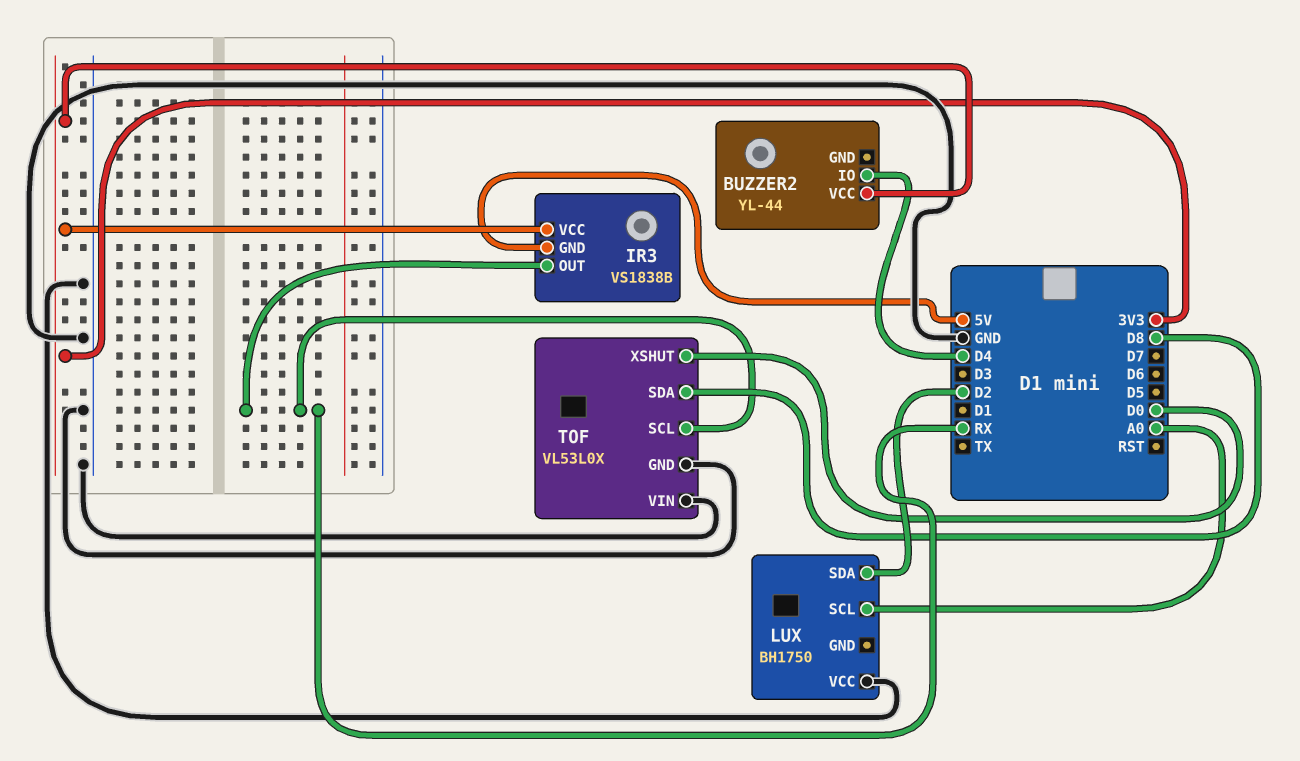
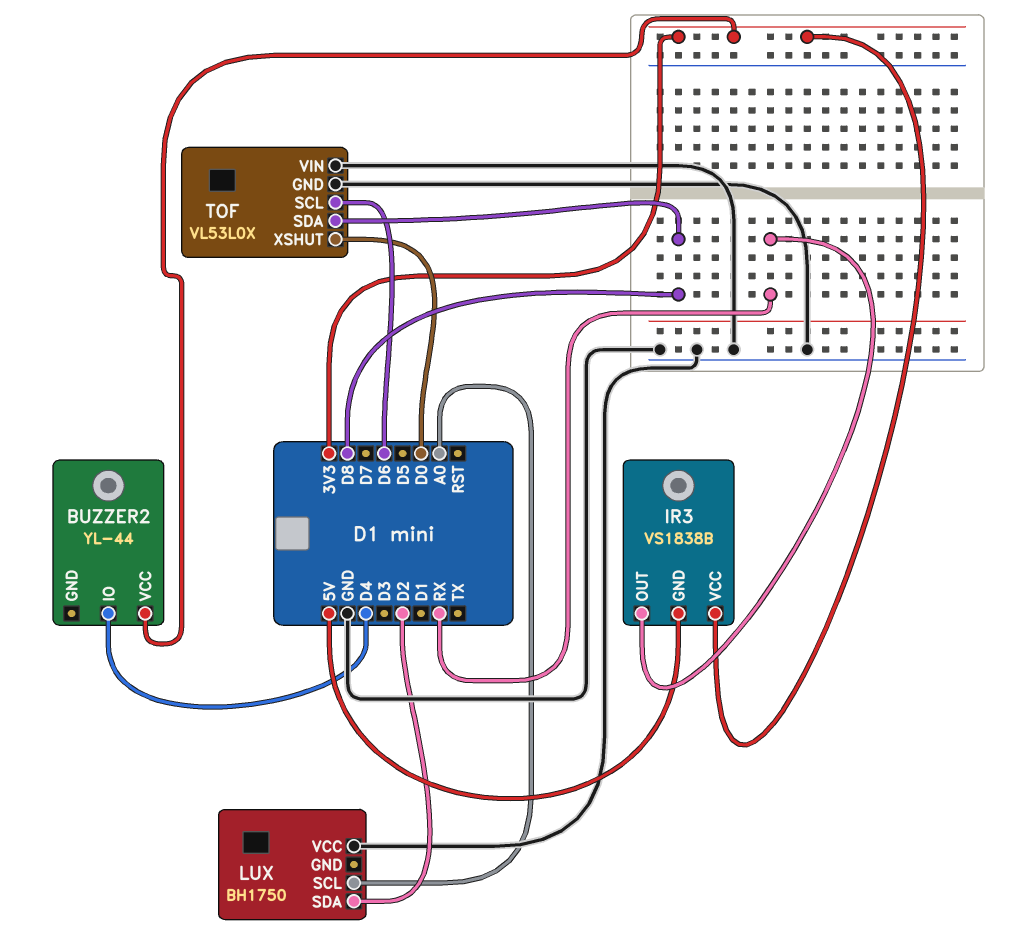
TOF pin SCL: RX -> D6

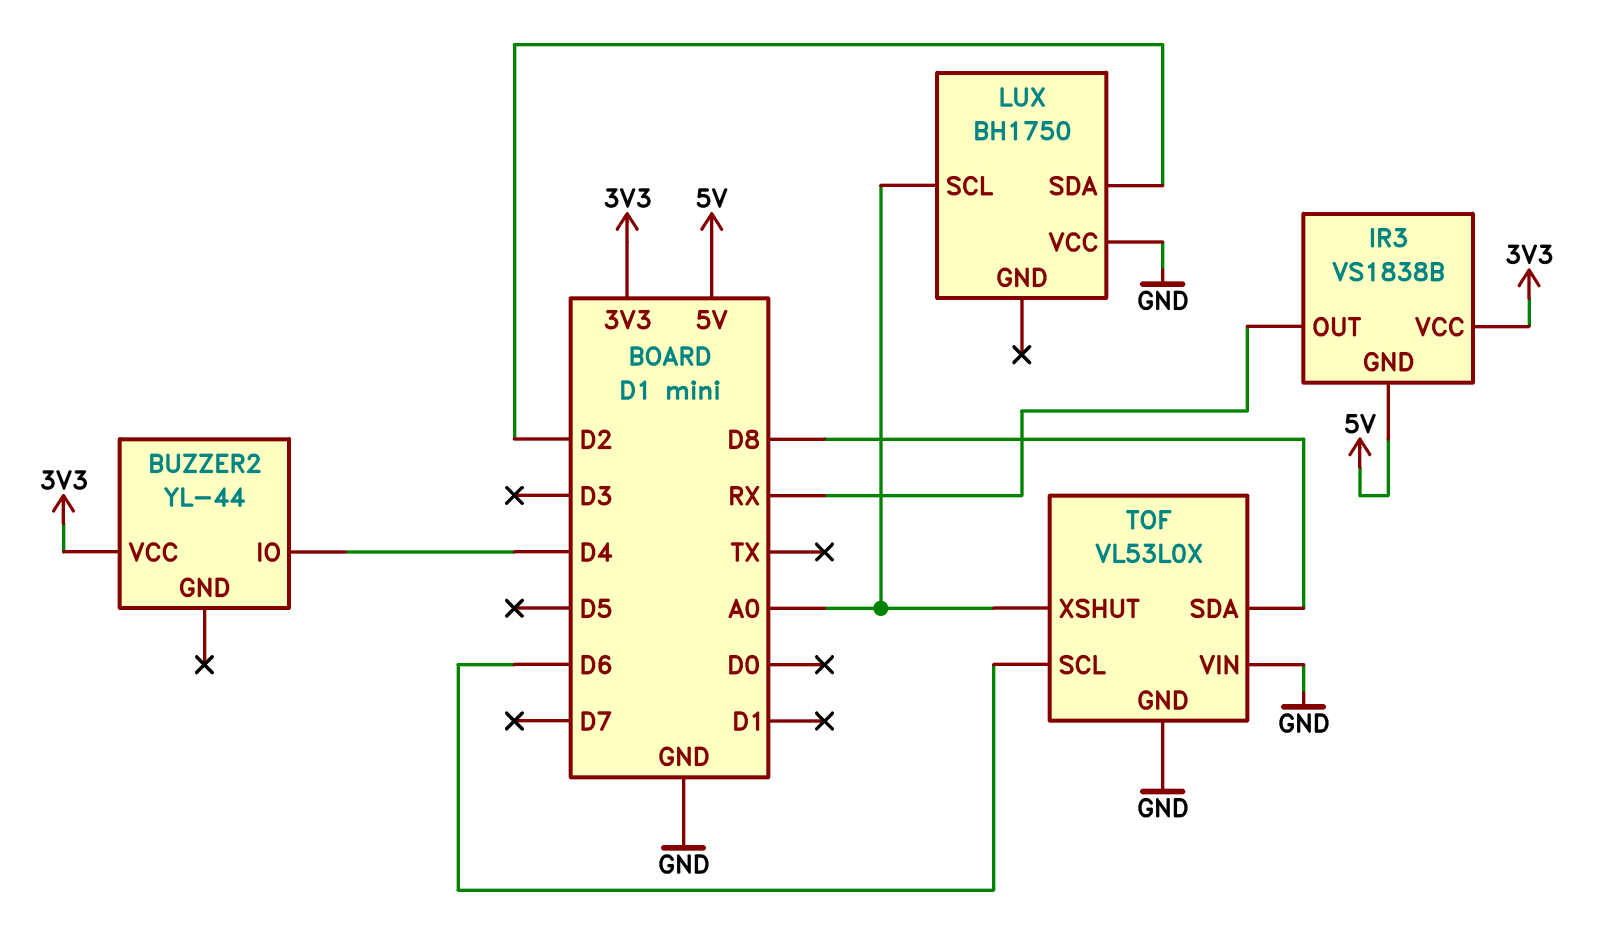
TOF pin XSHUT: D0 -> A0

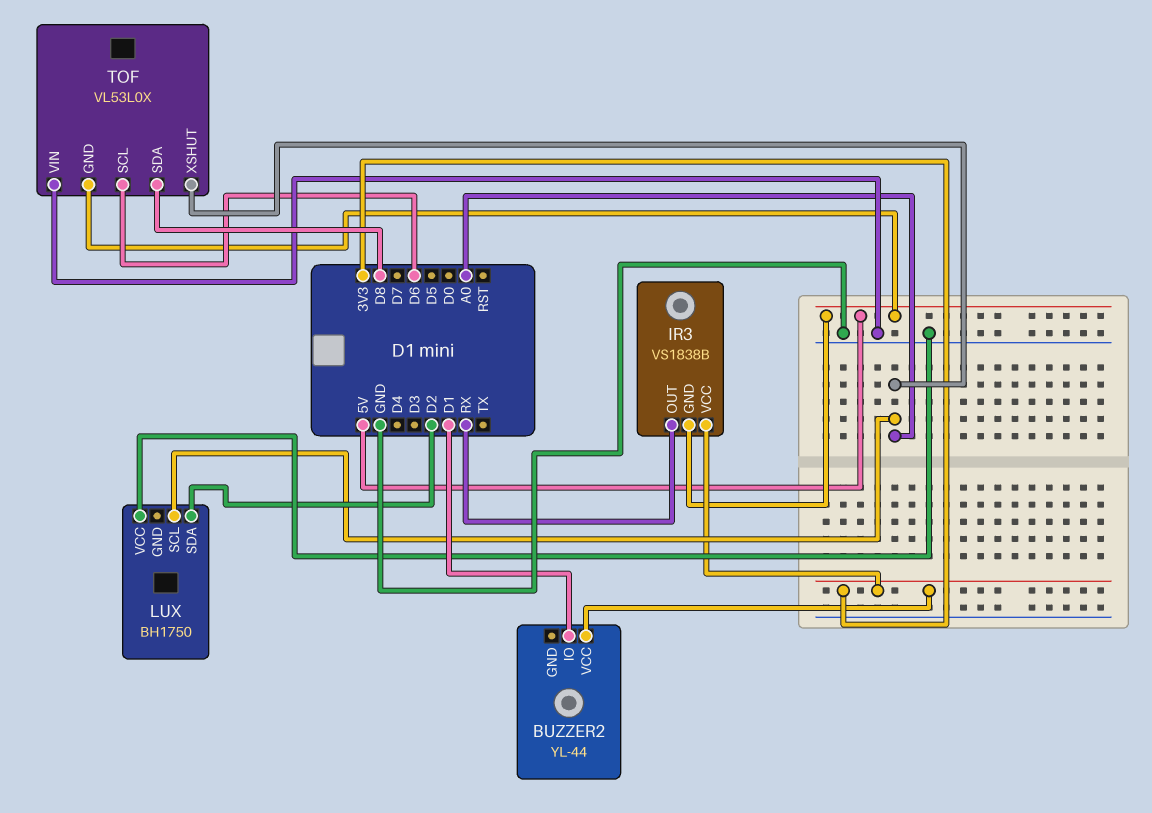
BUZZER2 pin IO: D4 -> D1
TOF pin GND: GND -> 5V

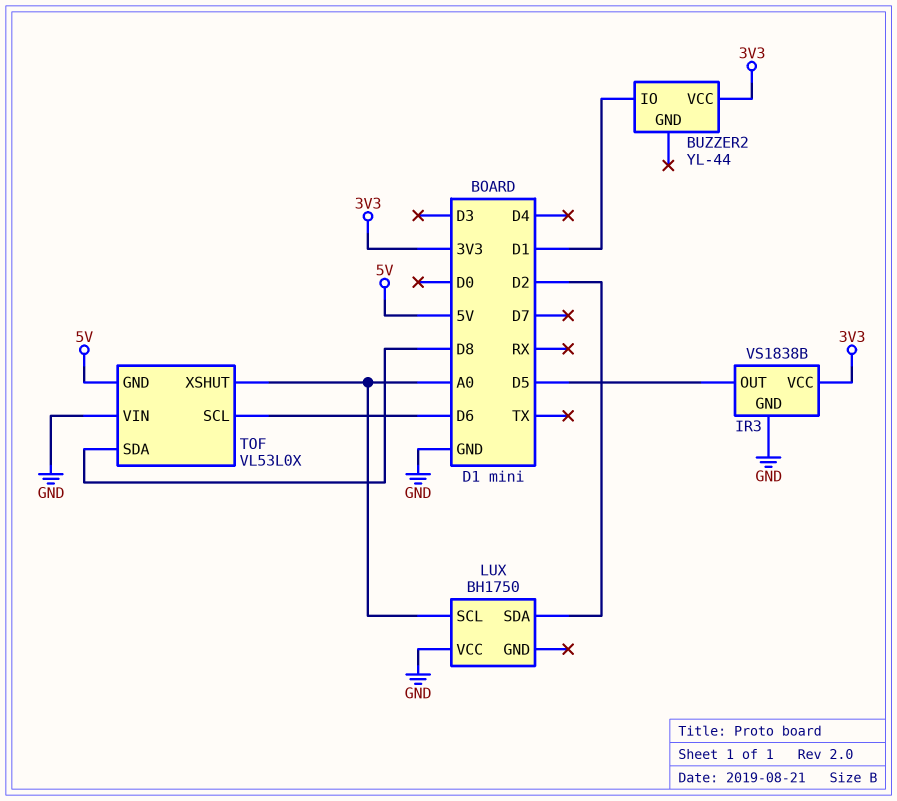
IR3 pin GND: 5V -> GND
IR3 pin OUT: RX -> D5

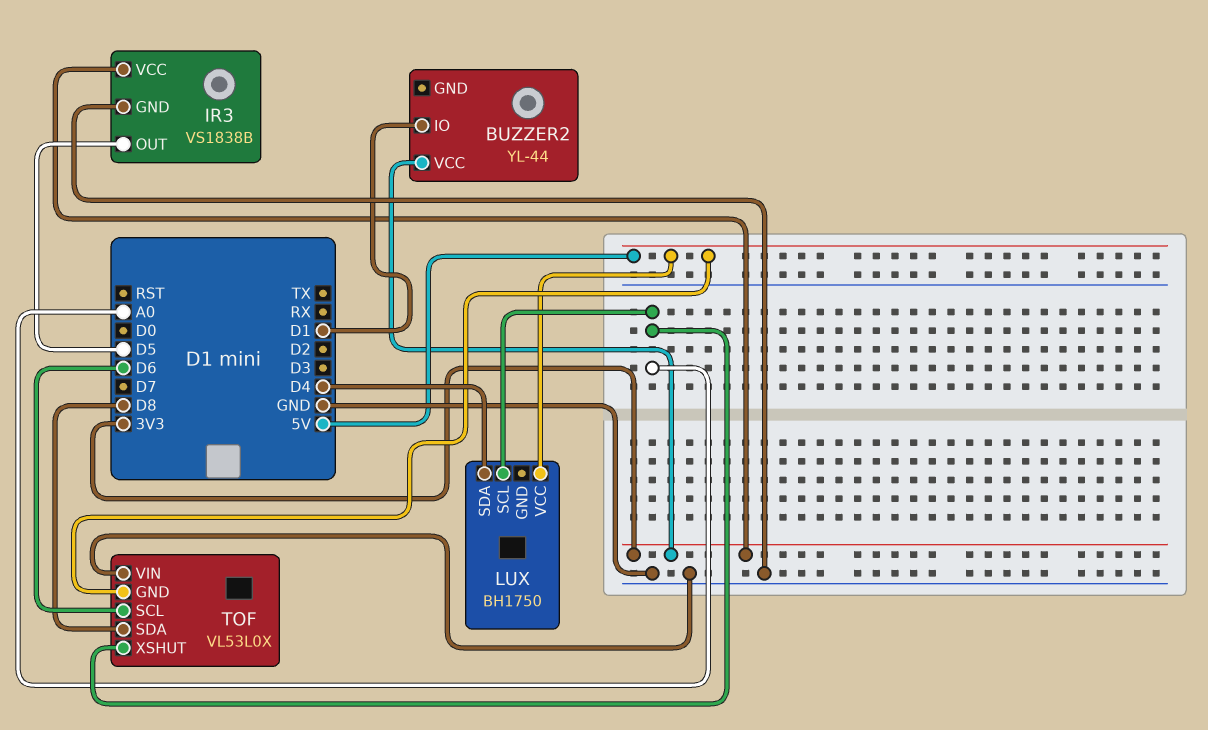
LUX pin SDA: D2 -> D4
LUX pin VCC: GND -> 5V

